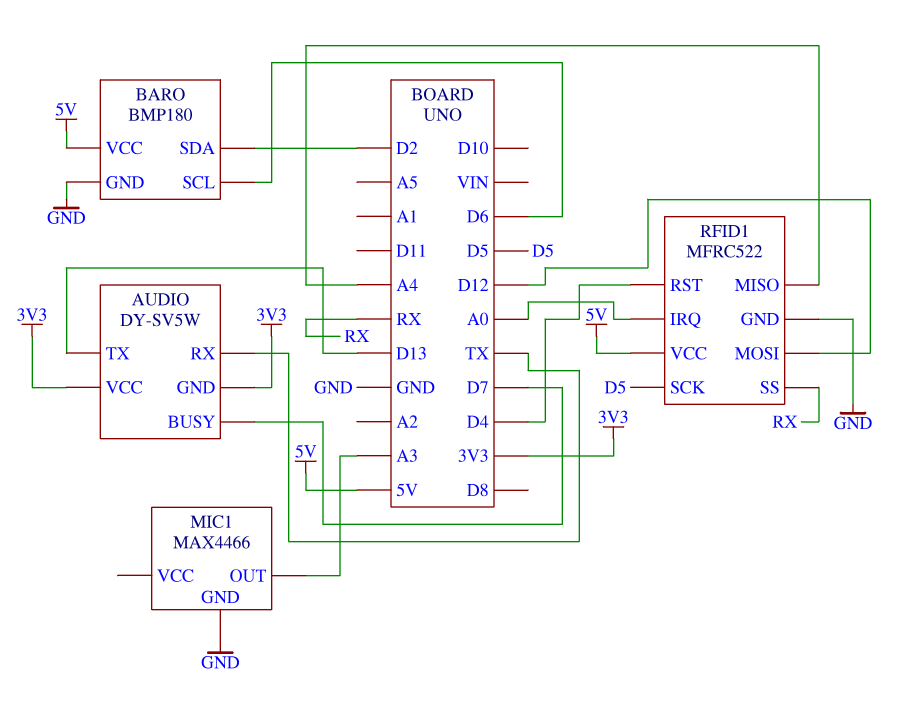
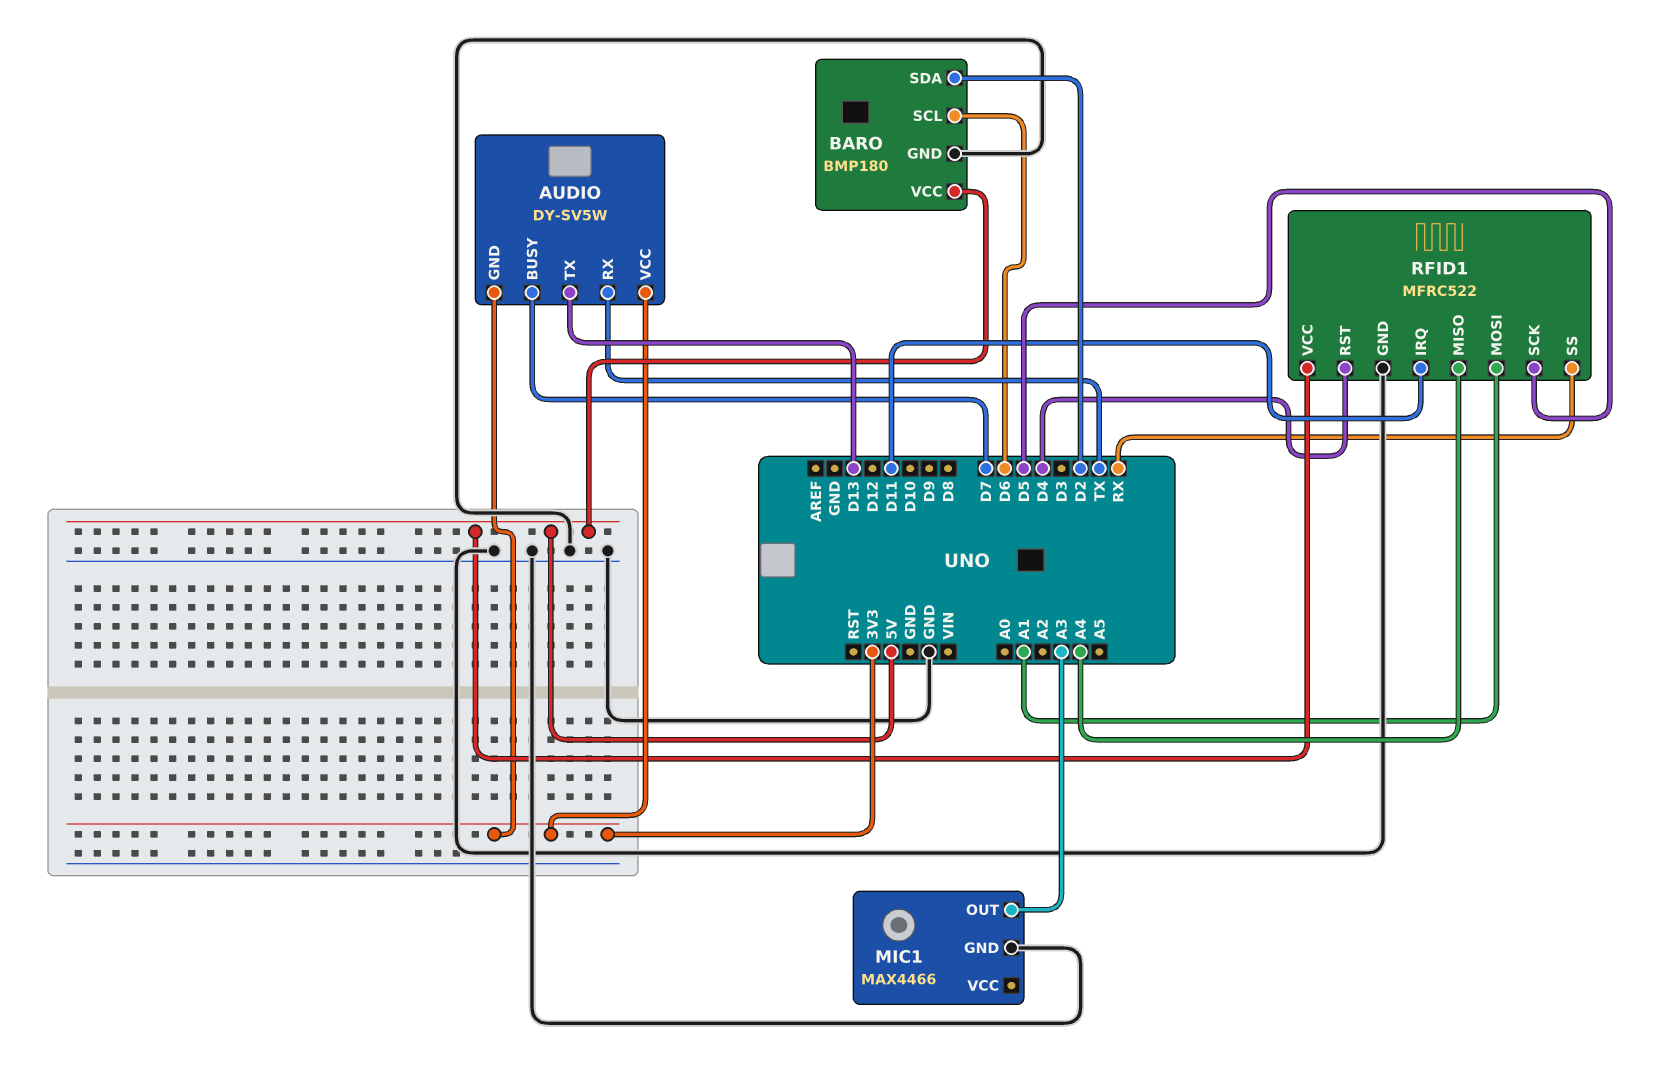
RFID1 pin IRQ: A0 -> D11
RFID1 pin MOSI: D12 -> A1

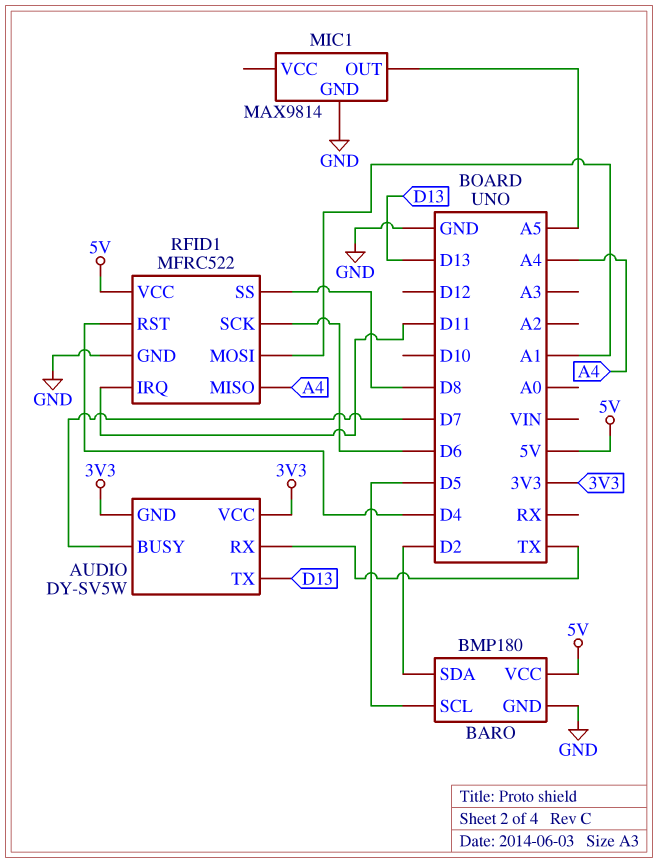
BARO pin SCL: D6 -> D5
MIC1: MAX4466 -> MAX9814
MIC1 pin OUT: A3 -> A5
RFID1 pin SCK: D5 -> D6
RFID1 pin SS: RX -> D8

